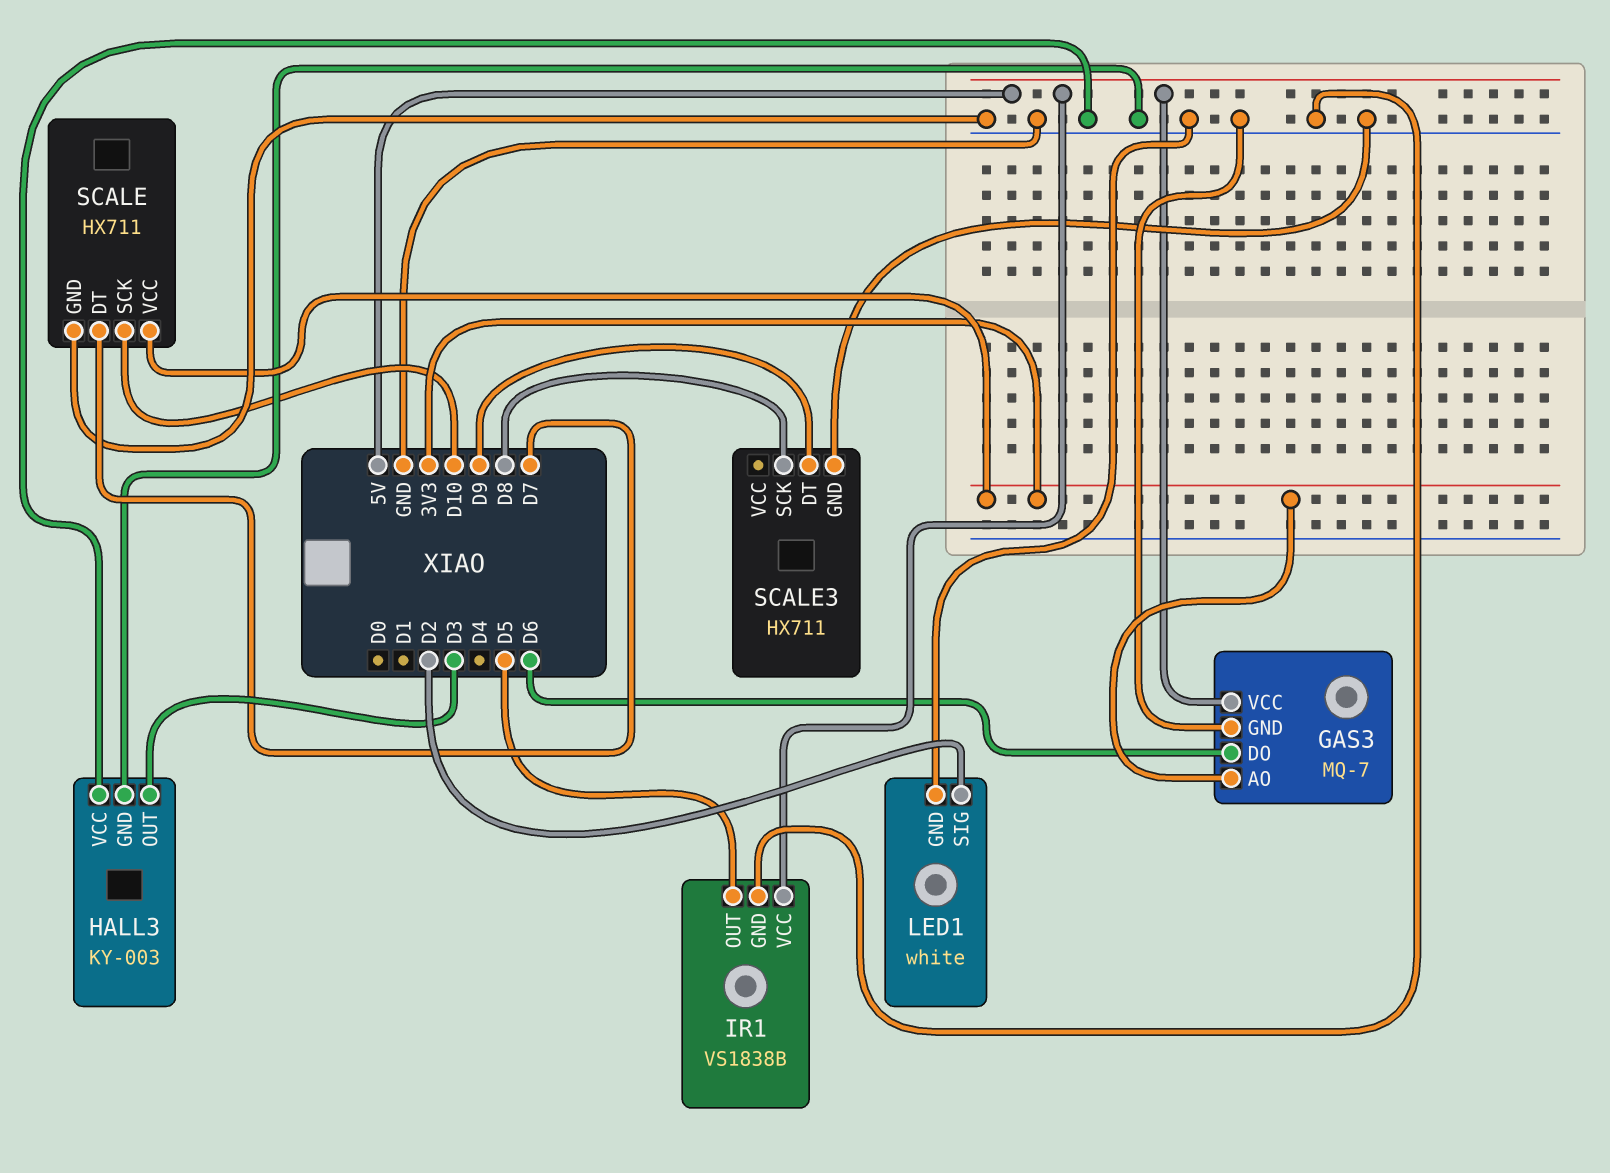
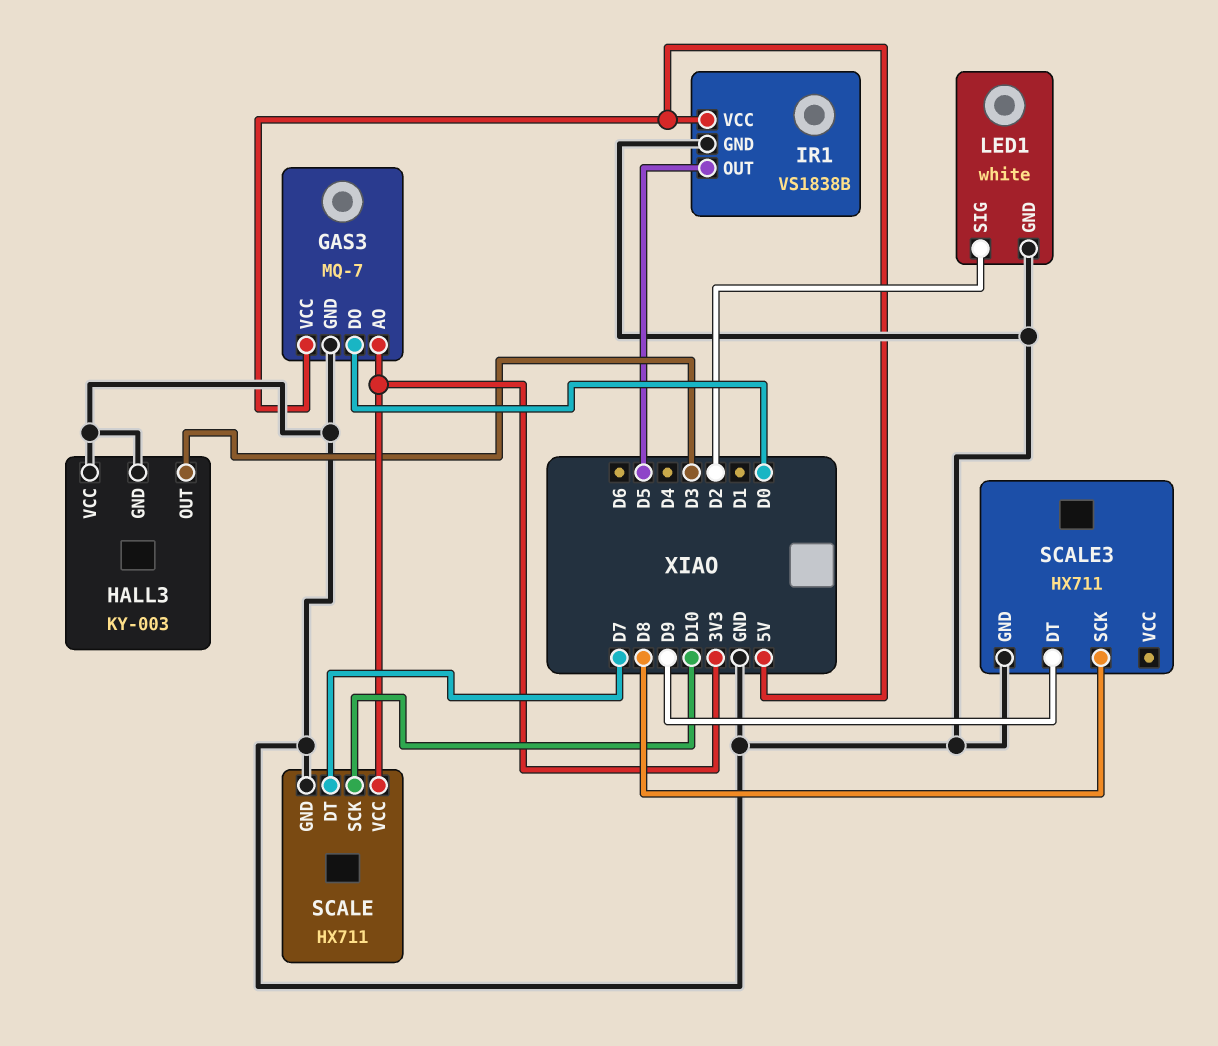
GAS3 pin DO: D6 -> D0

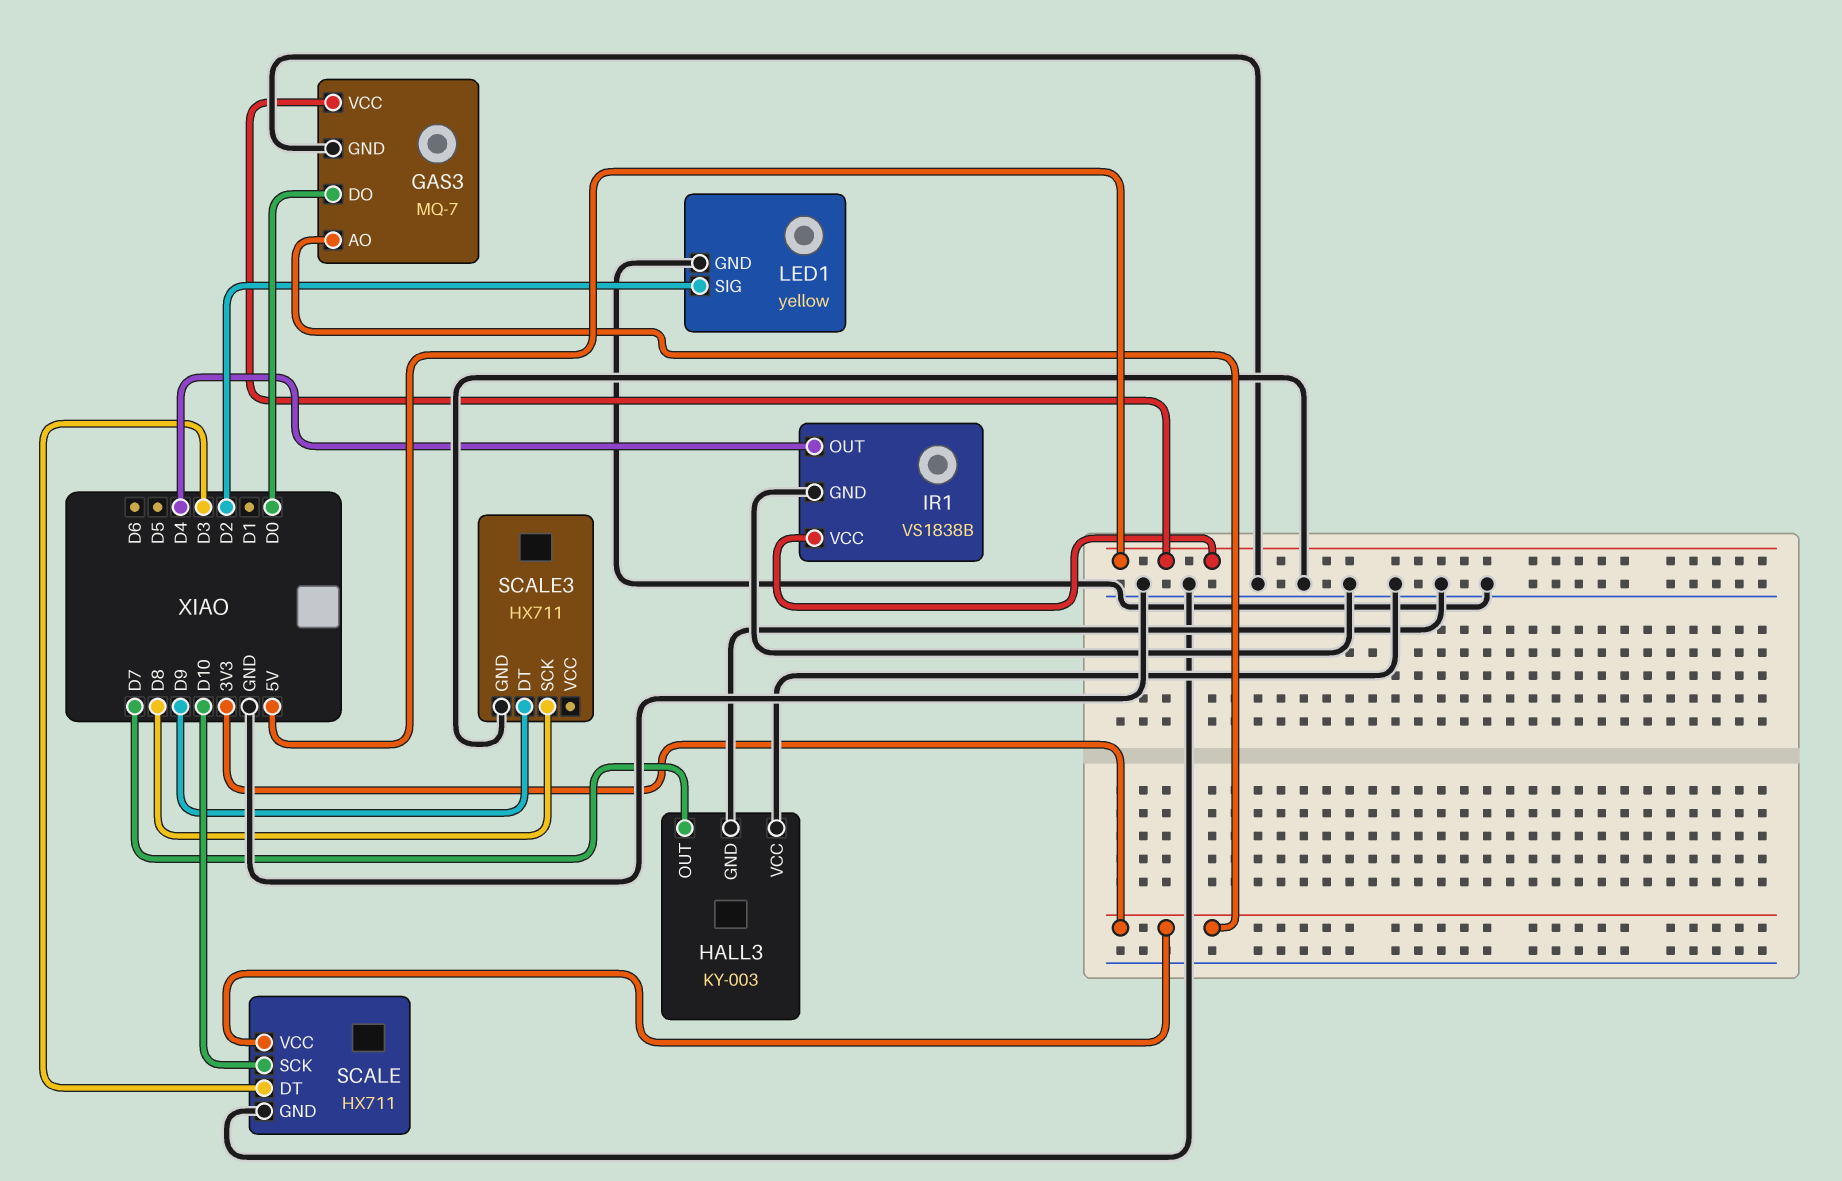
HALL3 pin OUT: D3 -> D7
IR1 pin OUT: D5 -> D4
LED1: white -> yellow
SCALE pin DT: D7 -> D3

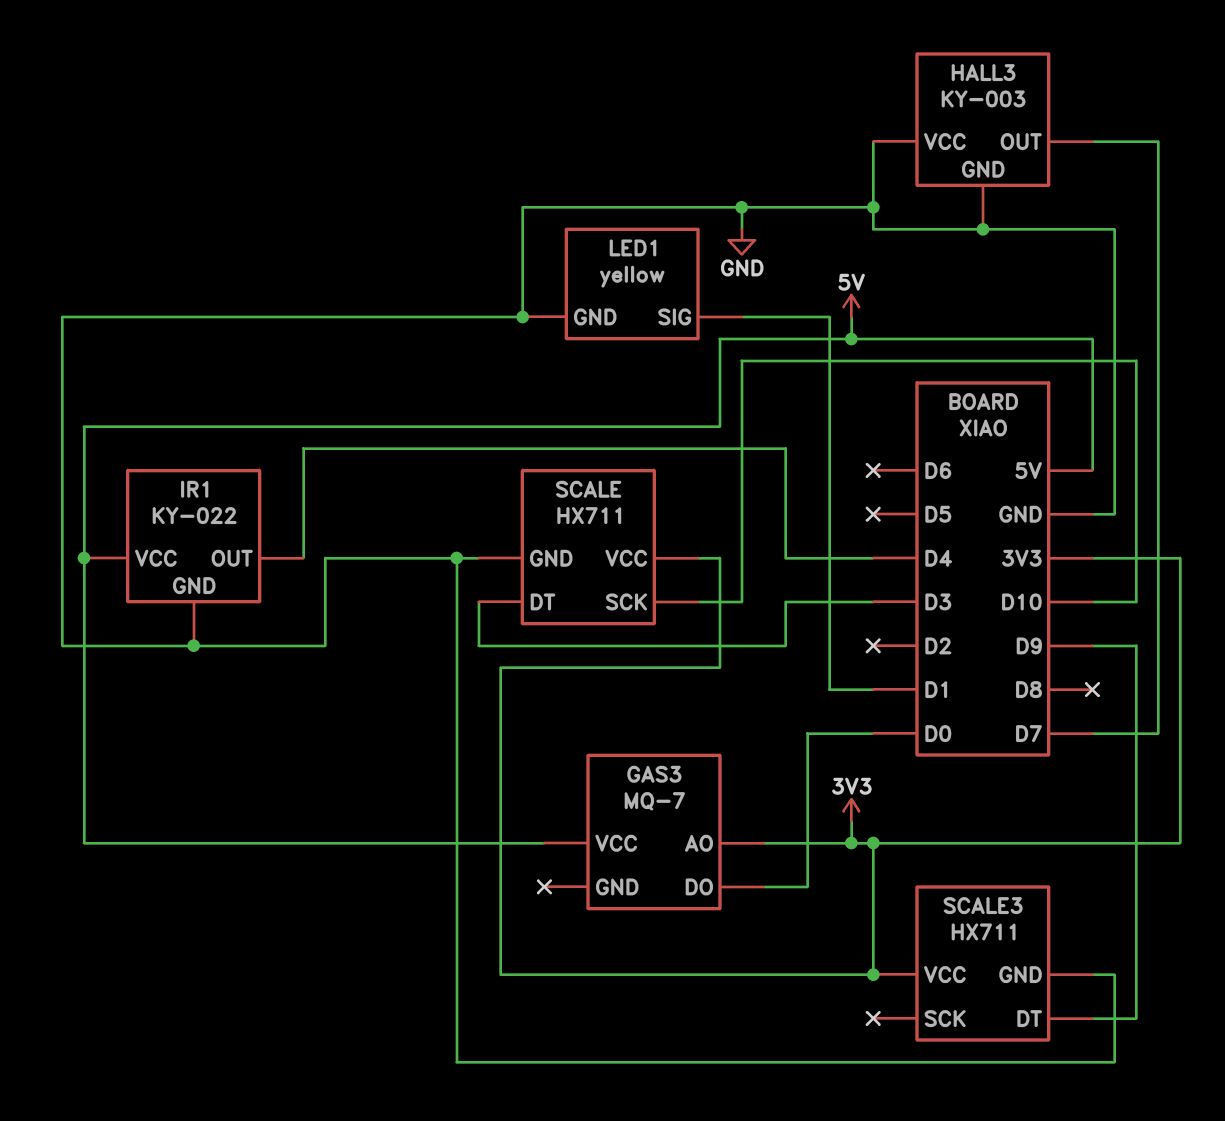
GAS3 pin GND: GND -> none
IR1: VS1838B -> KY-022
LED1 pin SIG: D2 -> D1
SCALE3 pin SCK: D8 -> none
SCALE3 pin VCC: none -> 3V3

